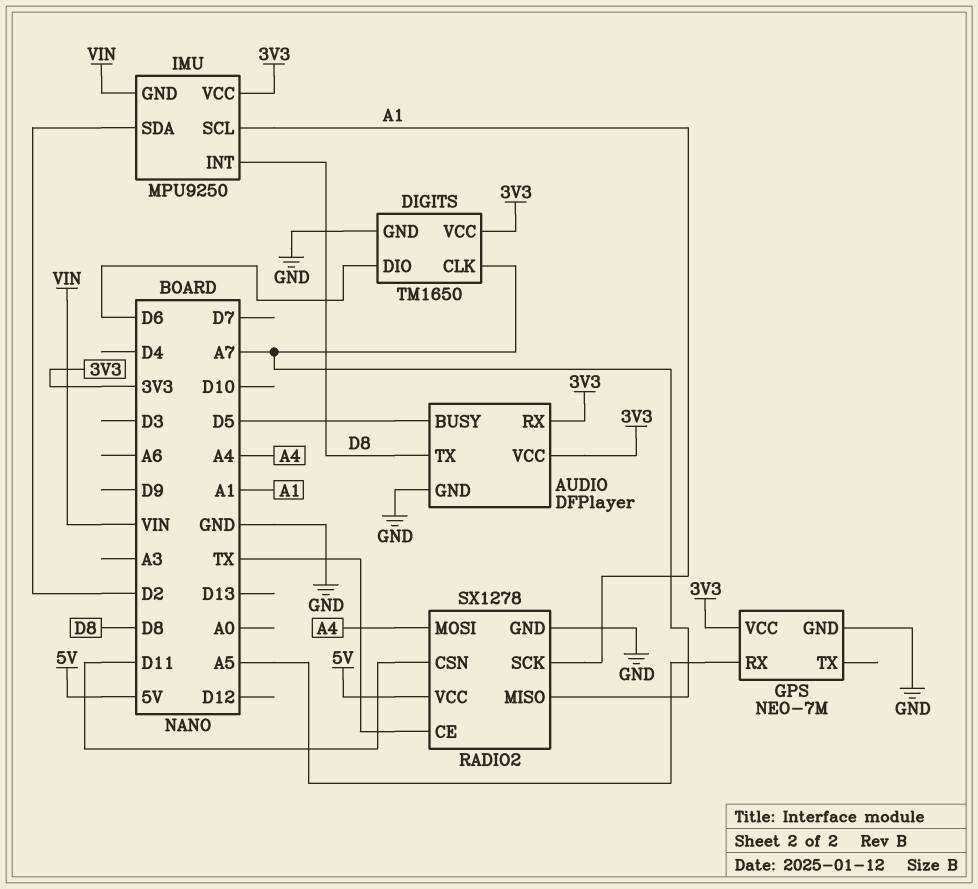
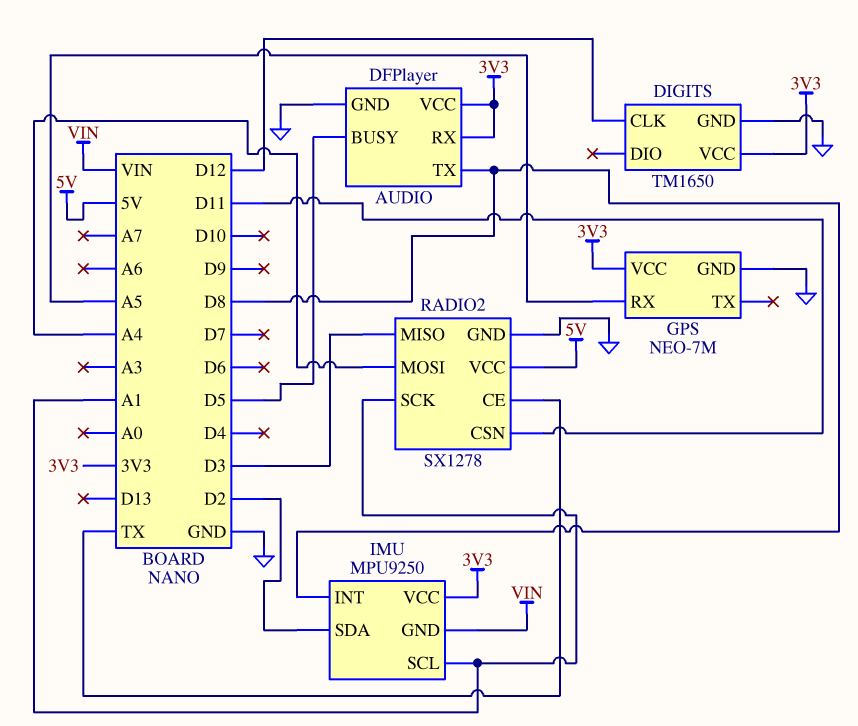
DIGITS pin CLK: A7 -> D12
DIGITS pin DIO: D6 -> none
RADIO2 pin MISO: A7 -> D3

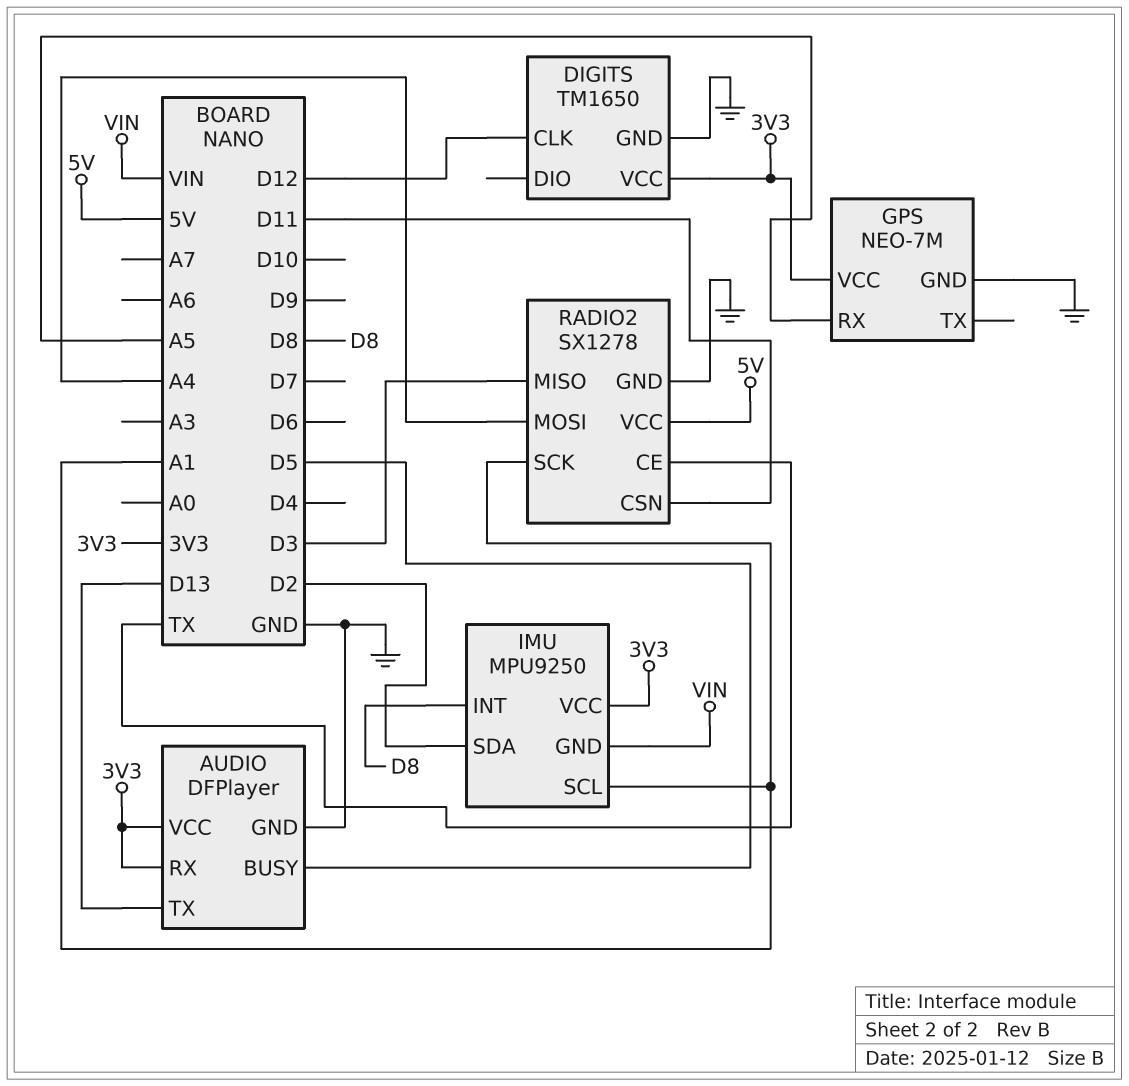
AUDIO pin TX: D8 -> D13

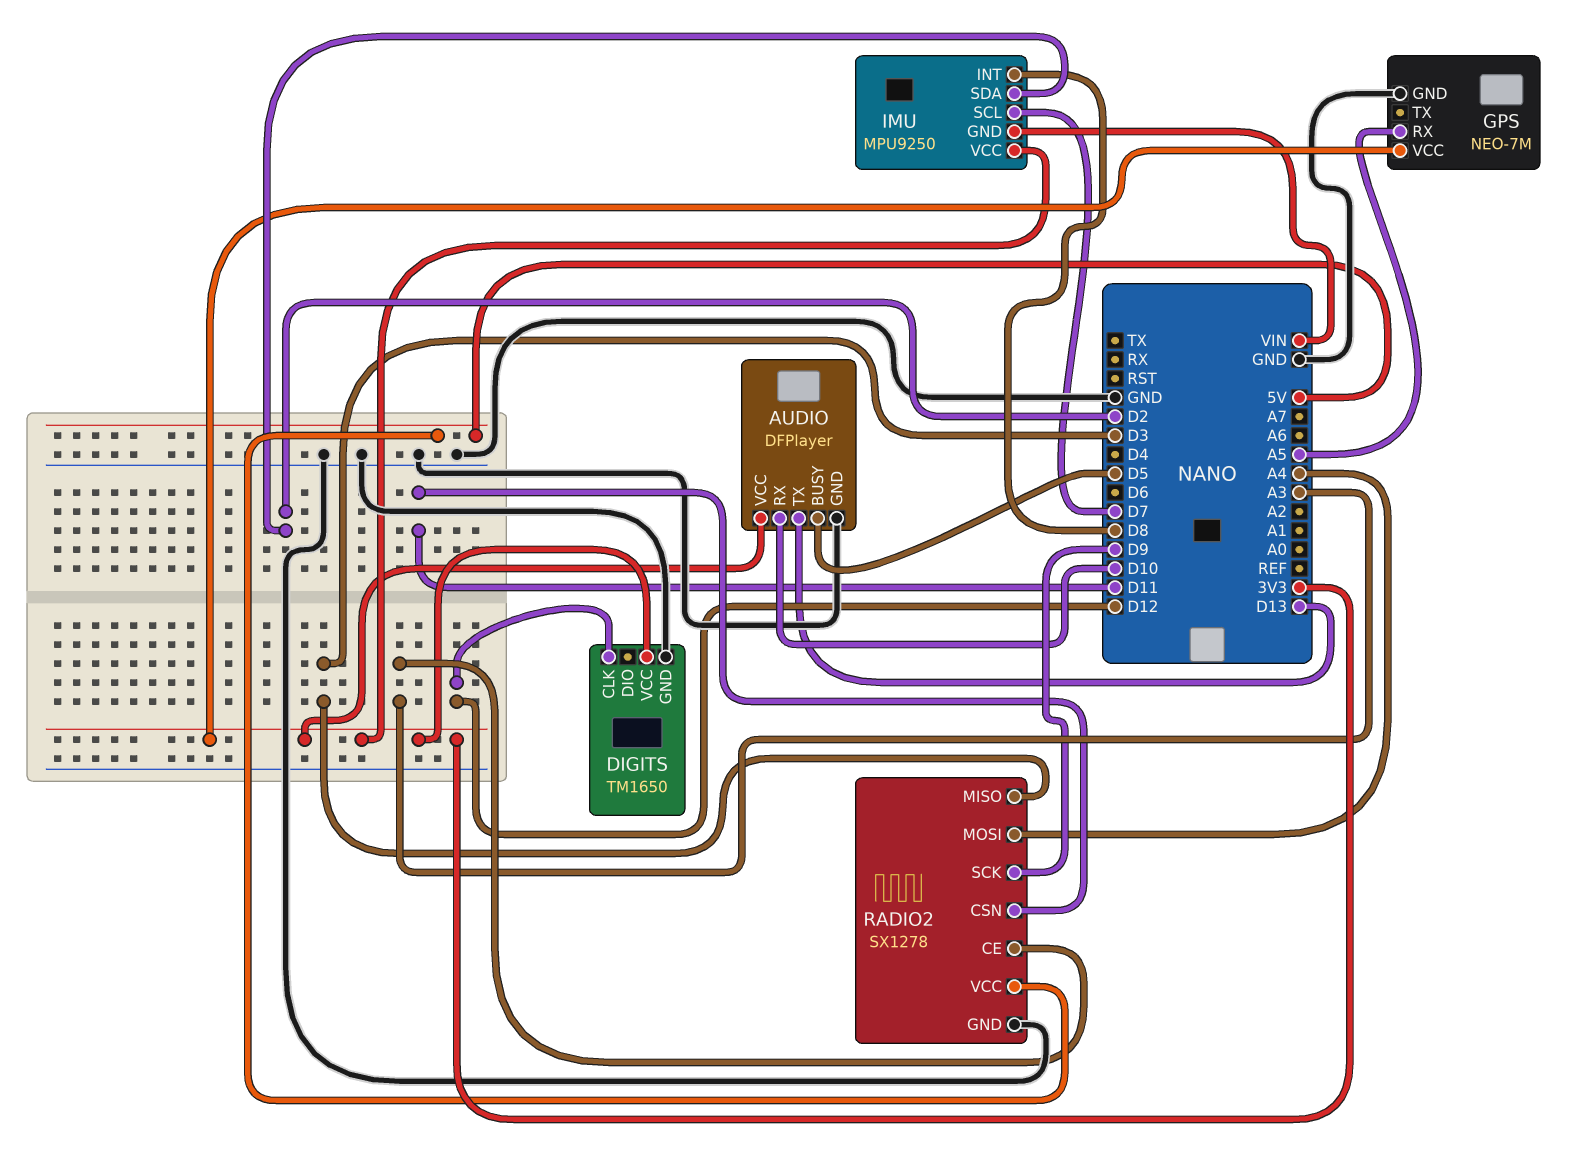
AUDIO pin RX: 3V3 -> D10
IMU pin SCL: A1 -> D7
RADIO2 pin CE: TX -> A3
RADIO2 pin SCK: A1 -> D9

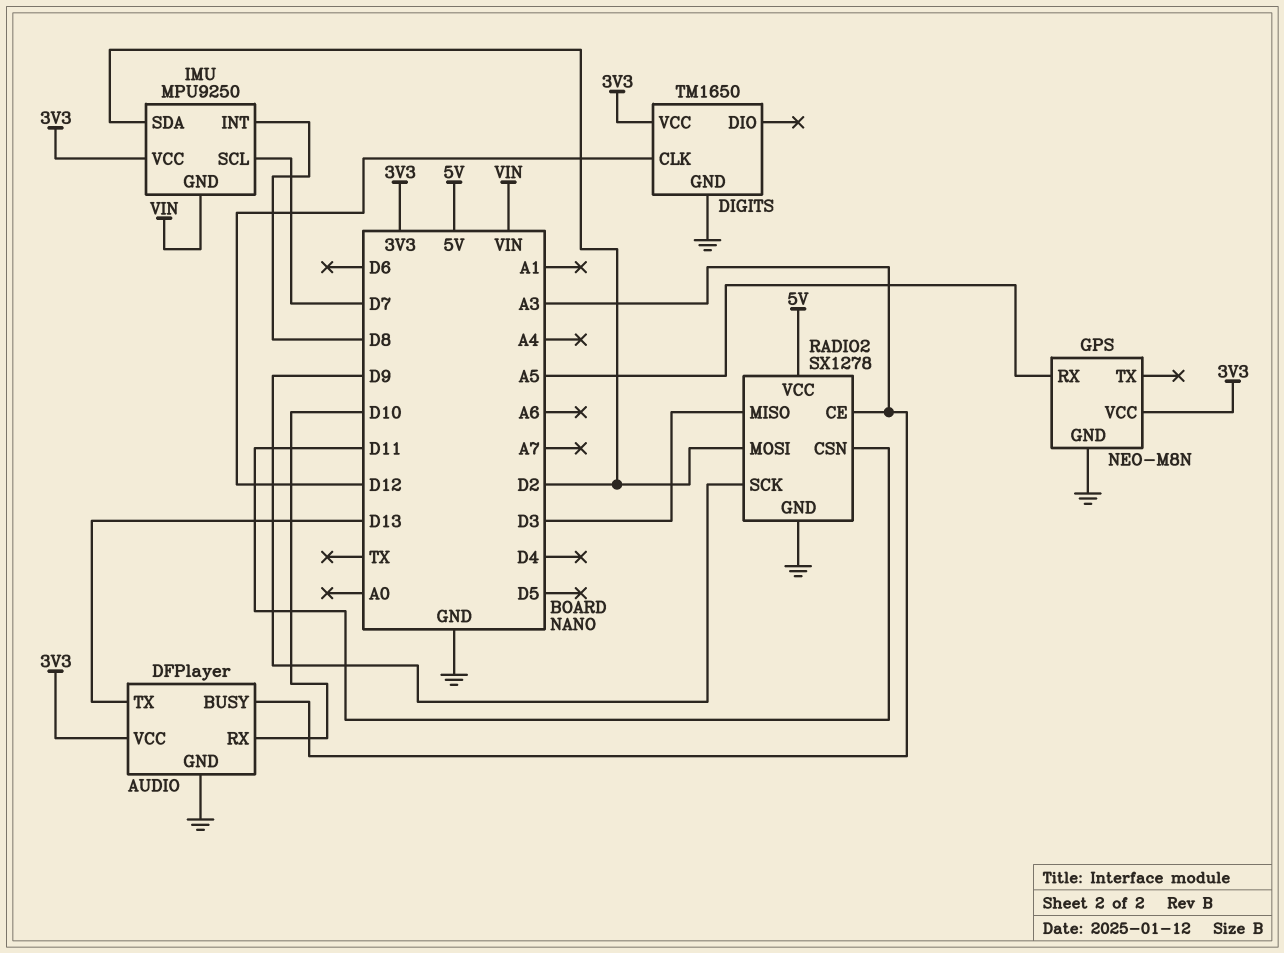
AUDIO pin BUSY: D5 -> A3
GPS: NEO-7M -> NEO-M8N
RADIO2 pin MOSI: A4 -> D2

